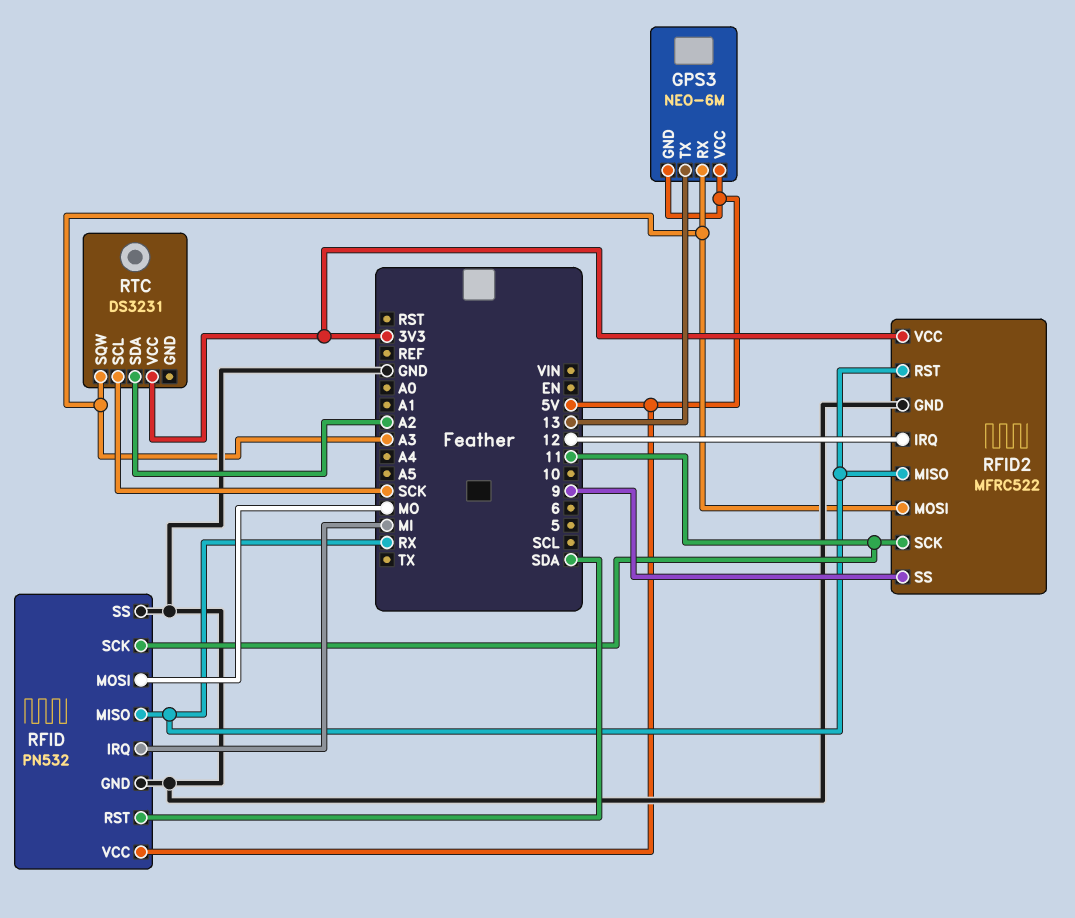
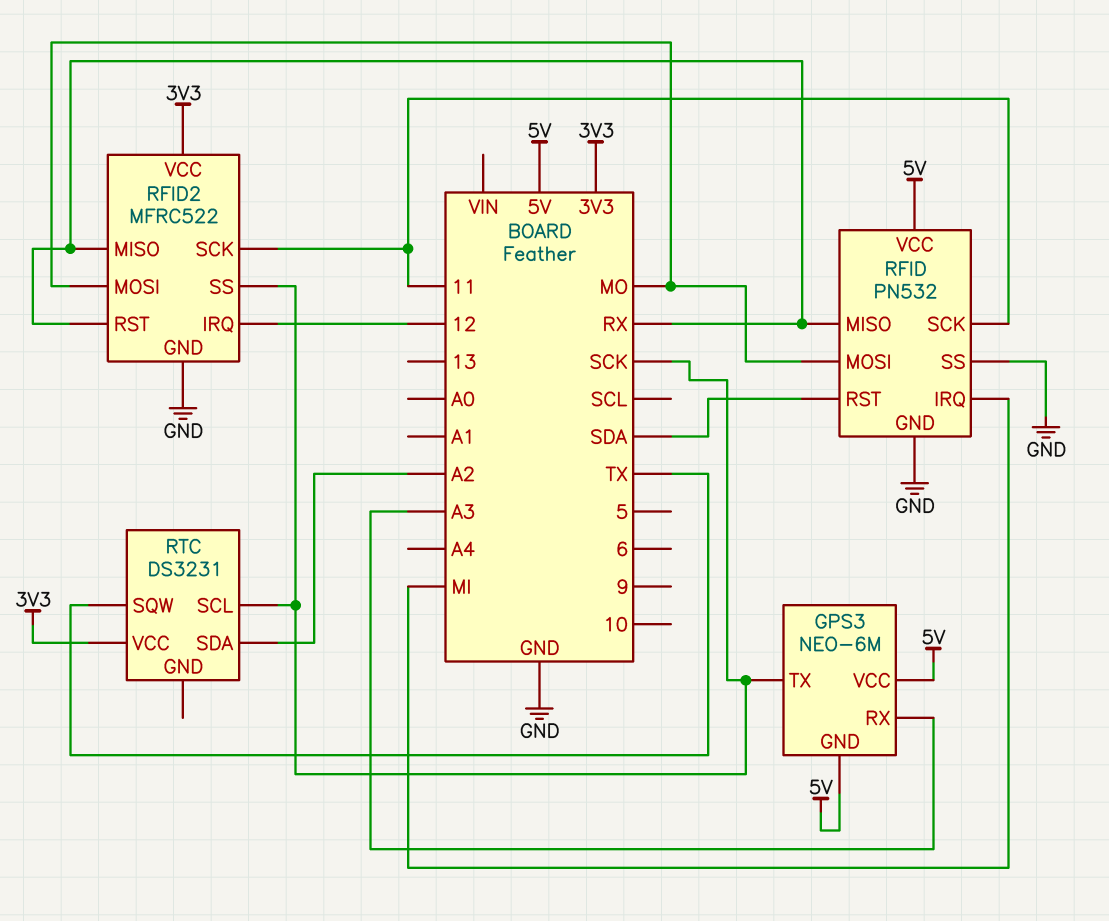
GPS3 pin TX: 13 -> SCK
RFID2 pin MOSI: A3 -> MO
RFID2 pin SS: 9 -> SCK
RTC pin SQW: A3 -> TX

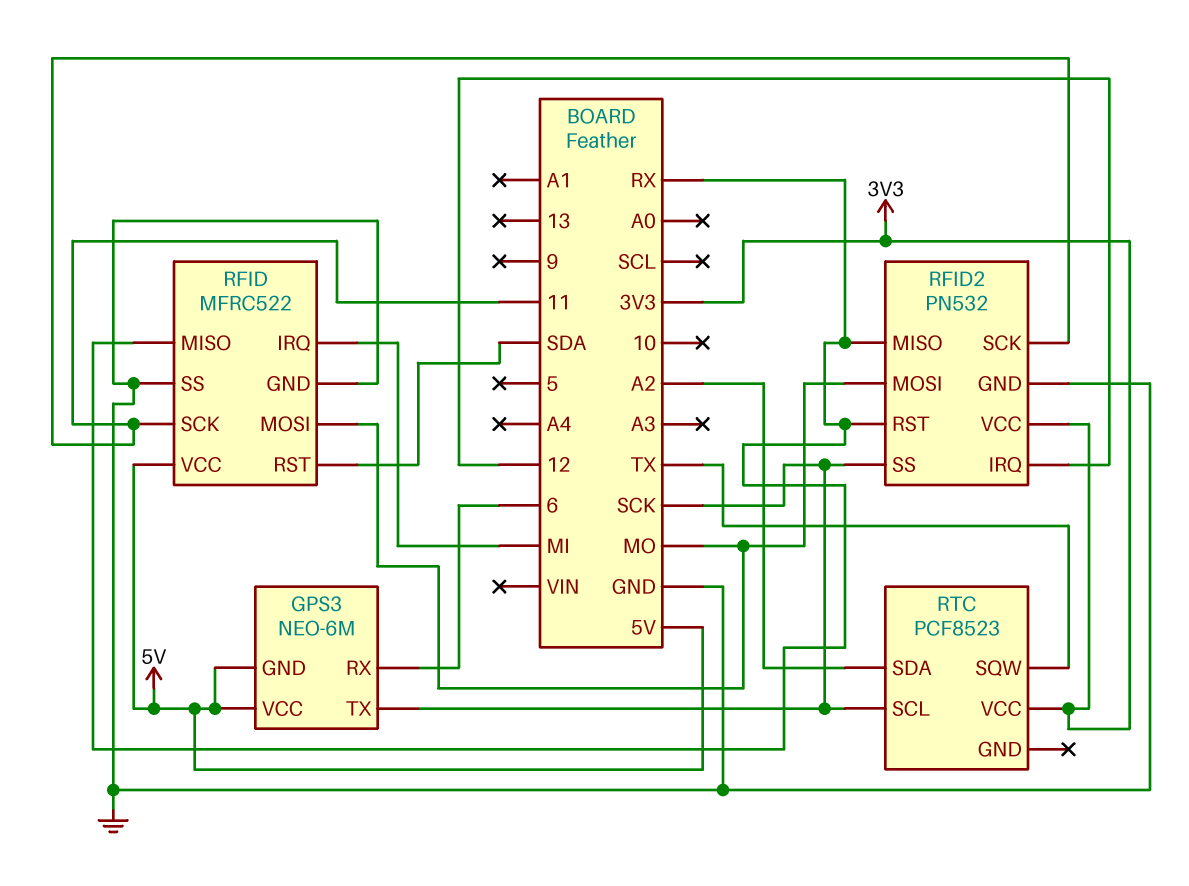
GPS3 pin RX: A3 -> 6
RFID: PN532 -> MFRC522
RFID2: MFRC522 -> PN532
RTC: DS3231 -> PCF8523

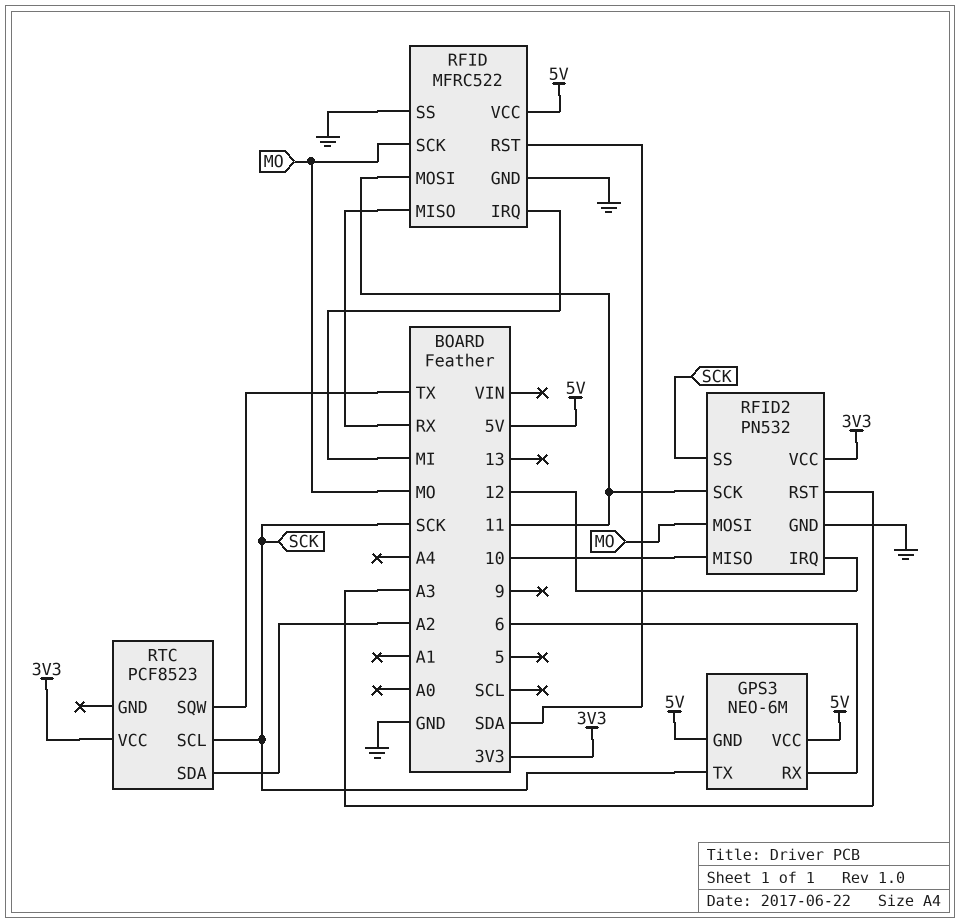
RFID pin MOSI: MO -> 11
RFID pin SCK: 11 -> MO
RFID2 pin MISO: RX -> 10
RFID2 pin RST: RX -> A3

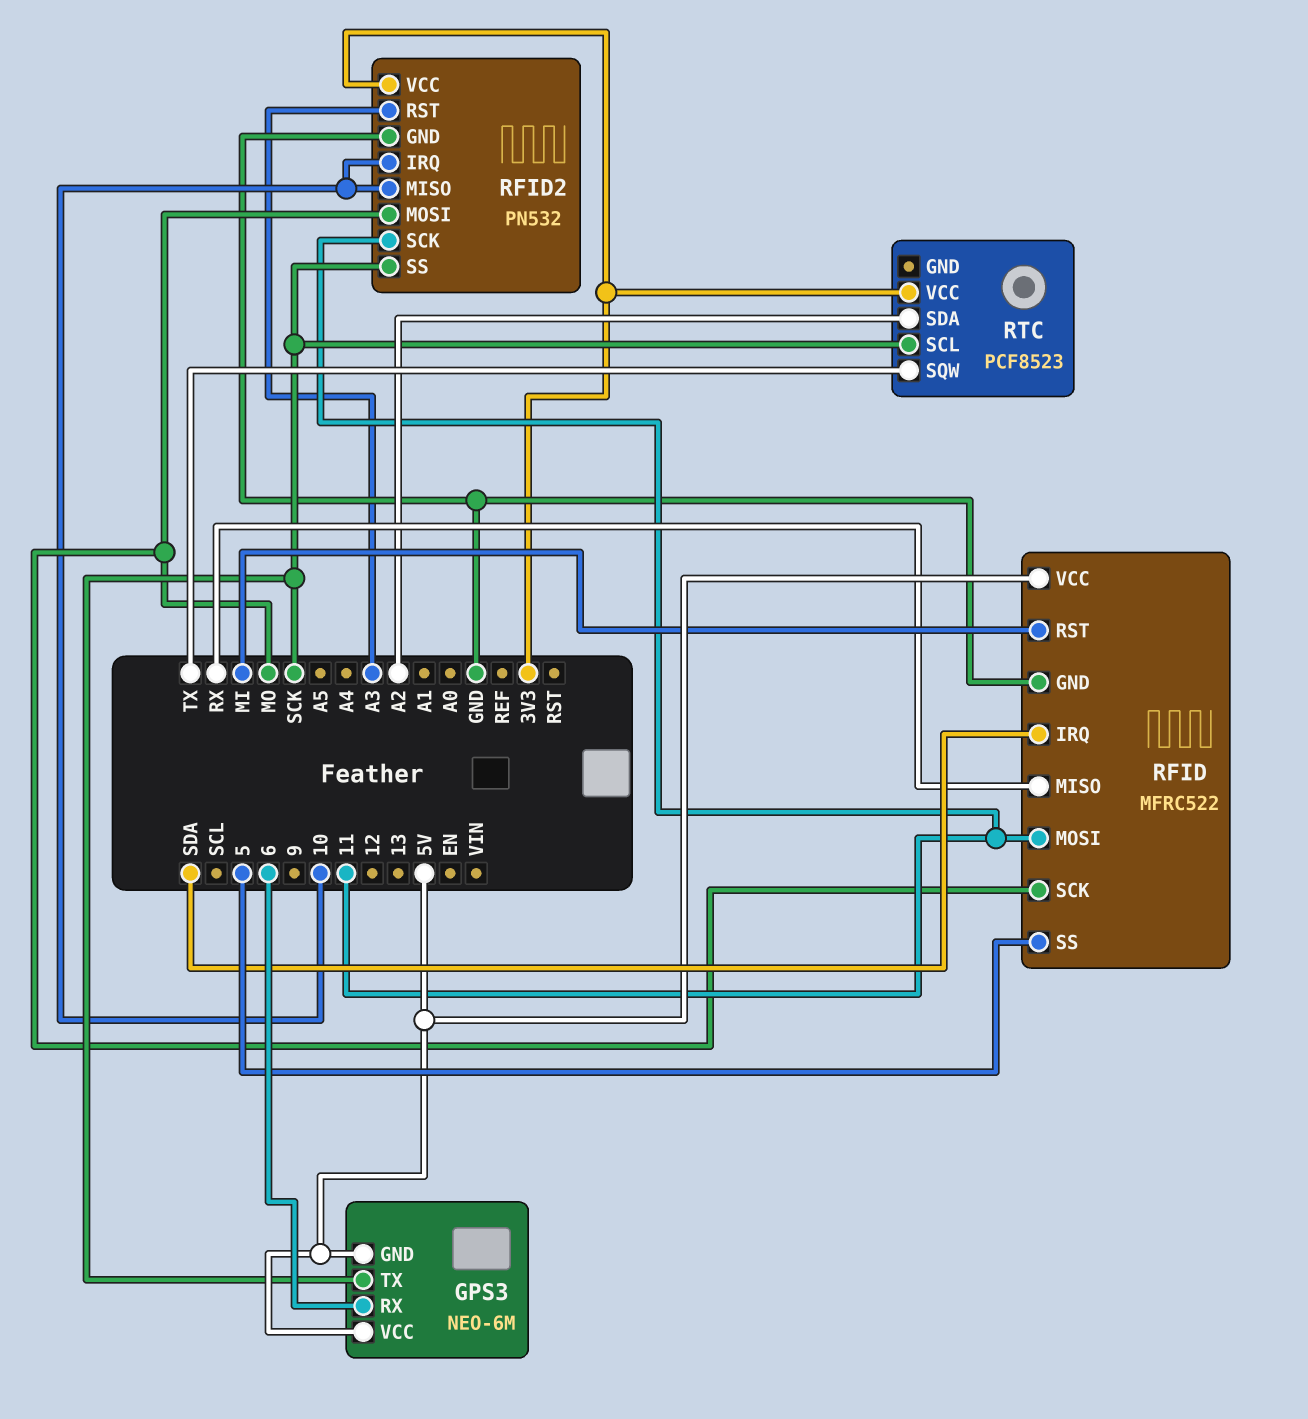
RFID pin IRQ: MI -> SDA
RFID pin RST: SDA -> MI
RFID pin SS: GND -> 5
RFID2 pin IRQ: 12 -> 10

